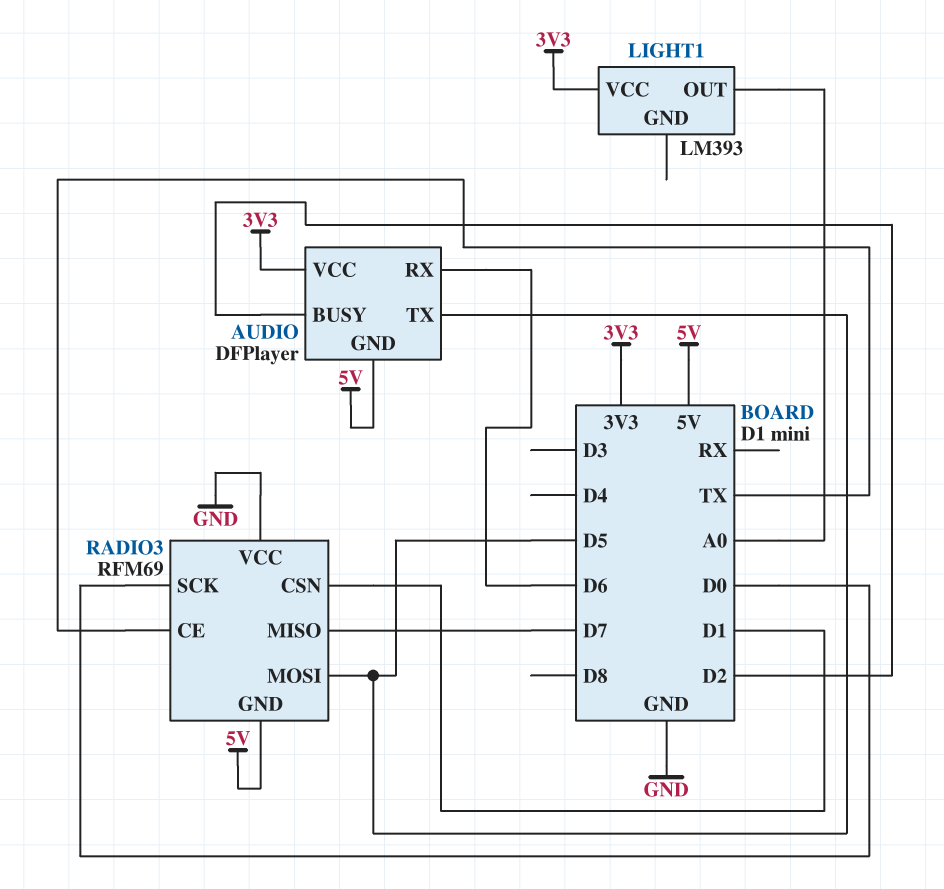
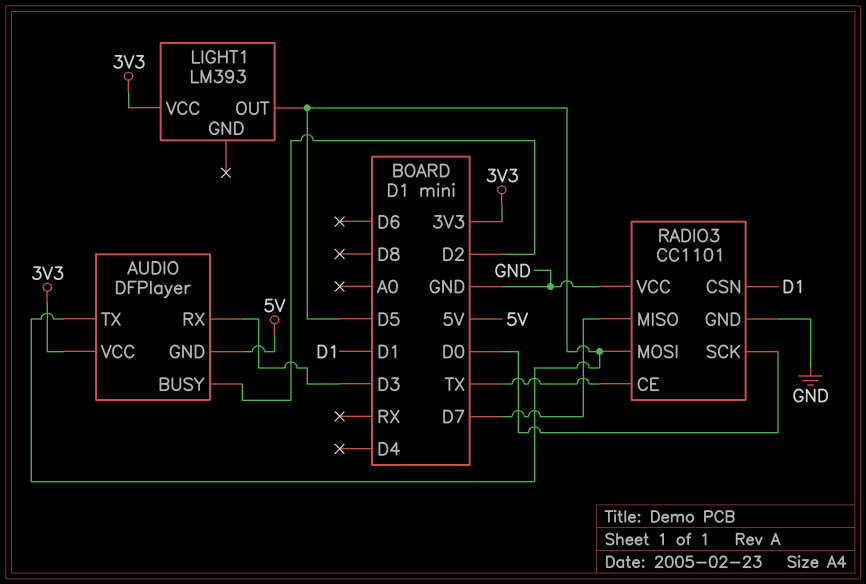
AUDIO pin RX: D6 -> D3
LIGHT1 pin OUT: A0 -> D5
RADIO3: RFM69 -> CC1101
RADIO3 pin GND: 5V -> GND

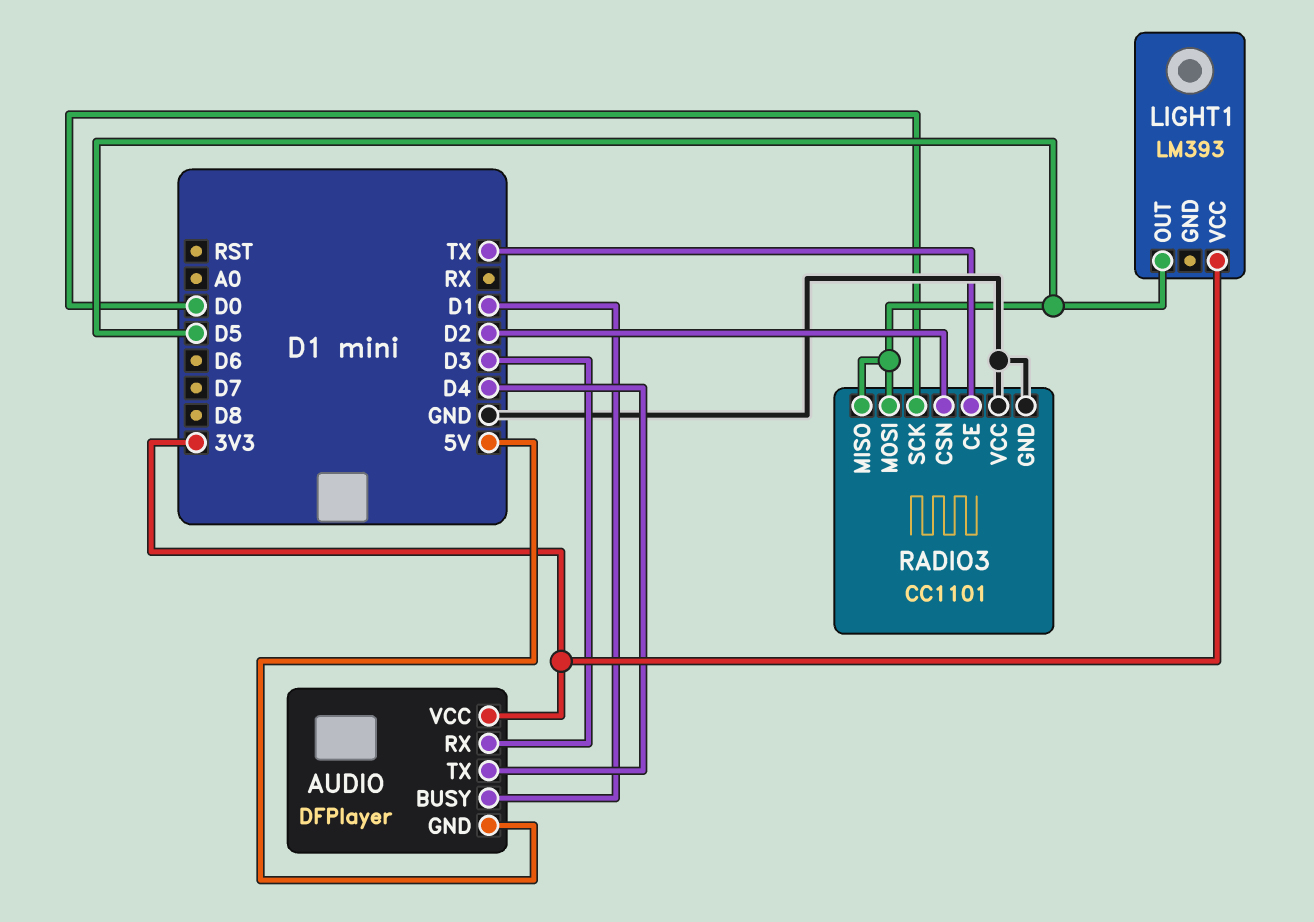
AUDIO pin BUSY: D2 -> D1
AUDIO pin TX: D5 -> D4
RADIO3 pin CSN: D1 -> D2
RADIO3 pin MISO: D7 -> D5

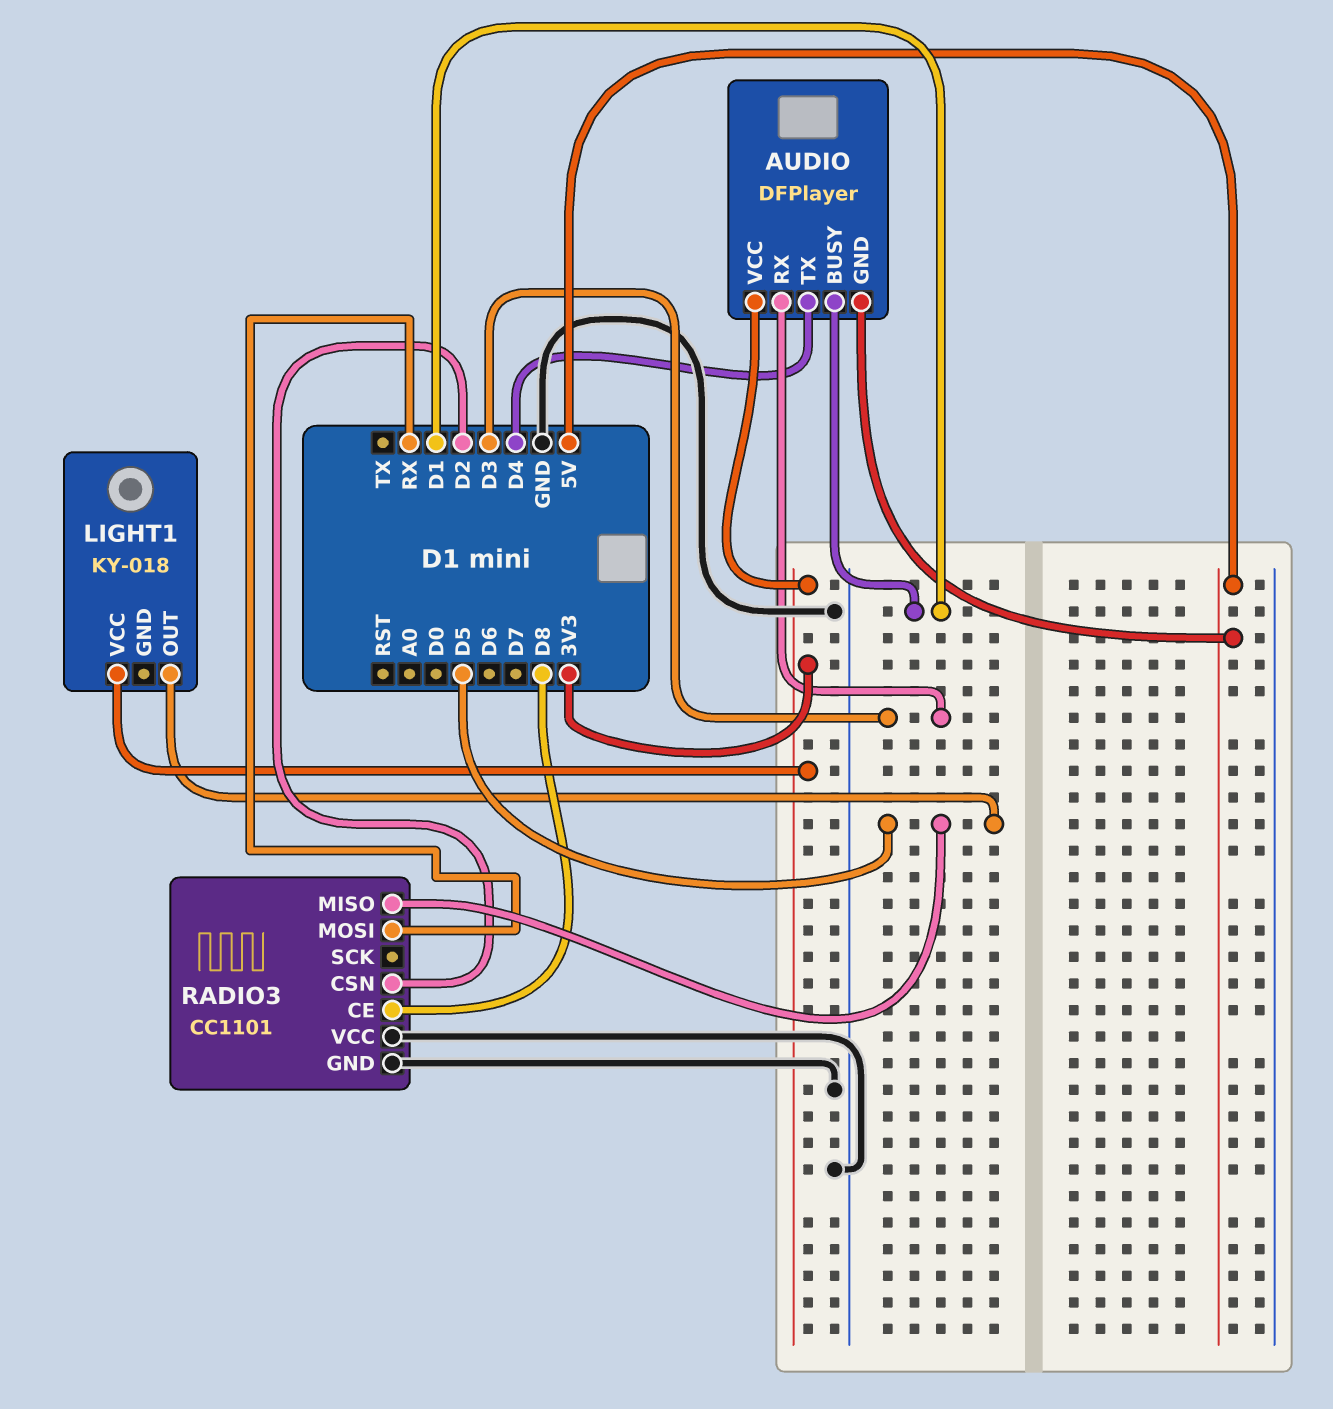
LIGHT1: LM393 -> KY-018
RADIO3 pin CE: TX -> D8
RADIO3 pin MOSI: D5 -> RX
RADIO3 pin SCK: D0 -> none

